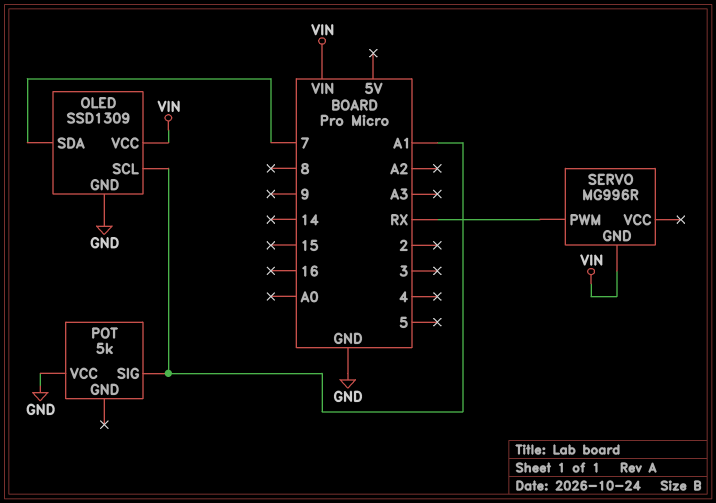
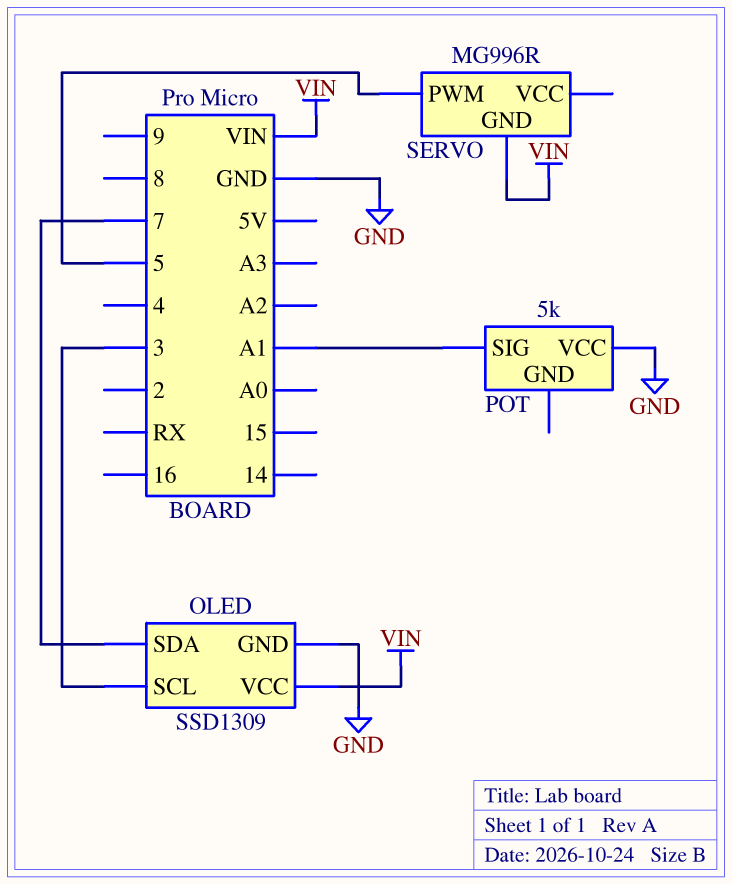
OLED pin SCL: A1 -> 3
SERVO pin PWM: RX -> 5

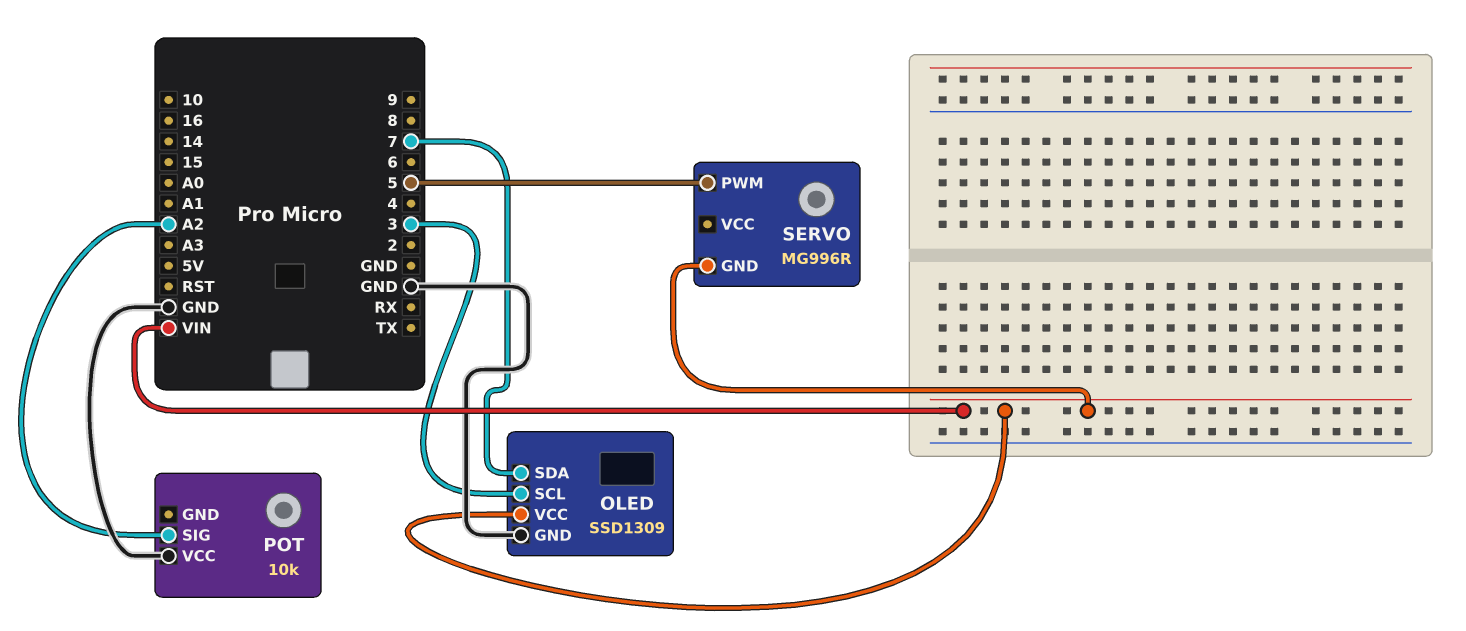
POT: 5k -> 10k
POT pin SIG: A1 -> A2

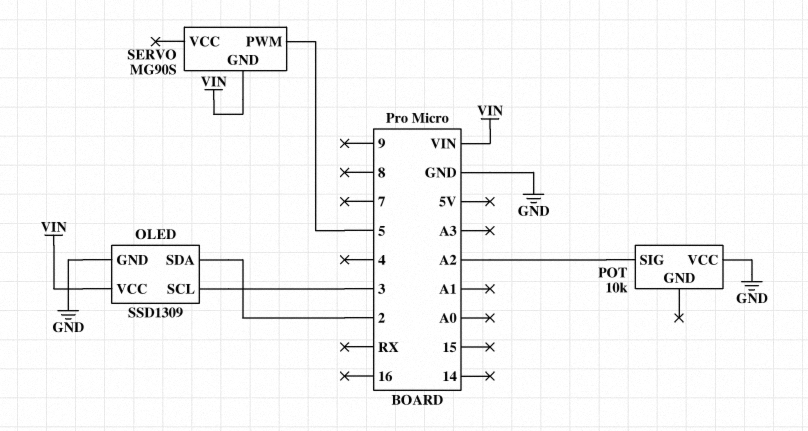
OLED pin SDA: 7 -> 2
SERVO: MG996R -> MG90S

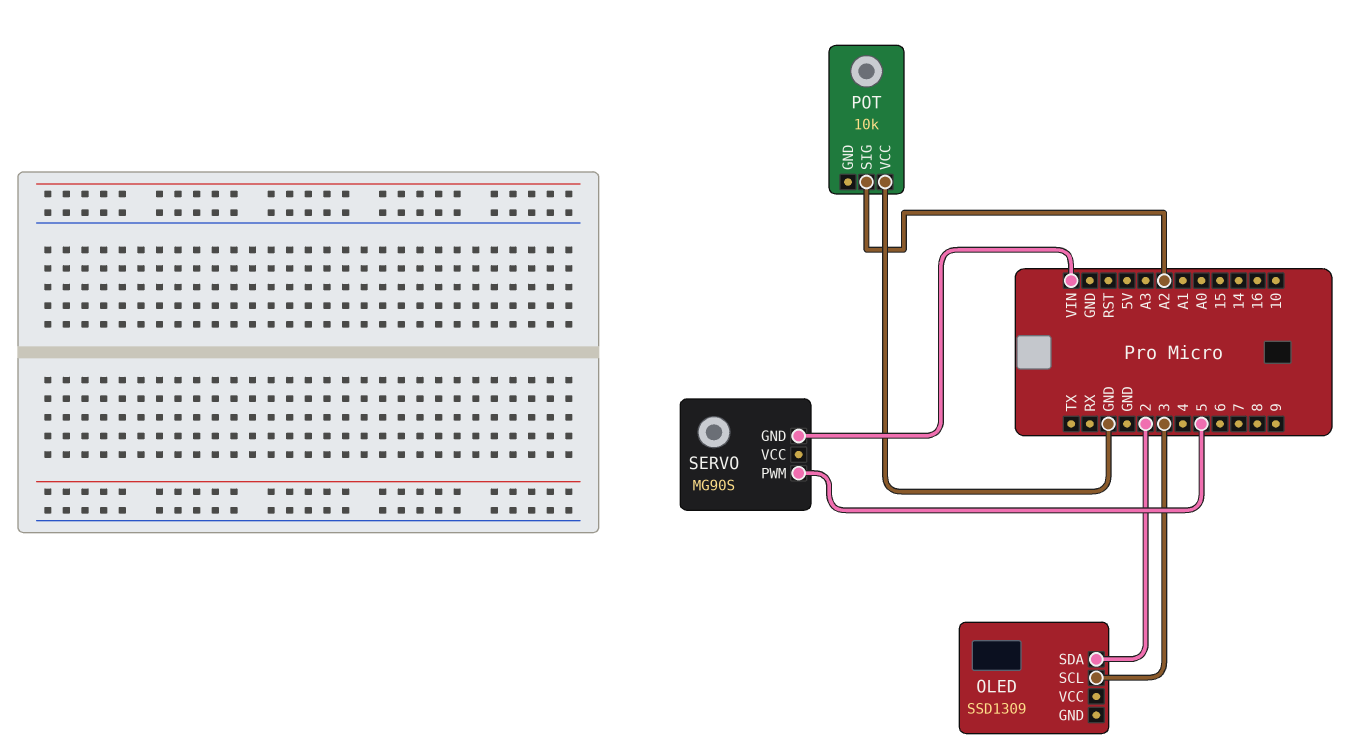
OLED pin GND: GND -> none
OLED pin VCC: VIN -> none

